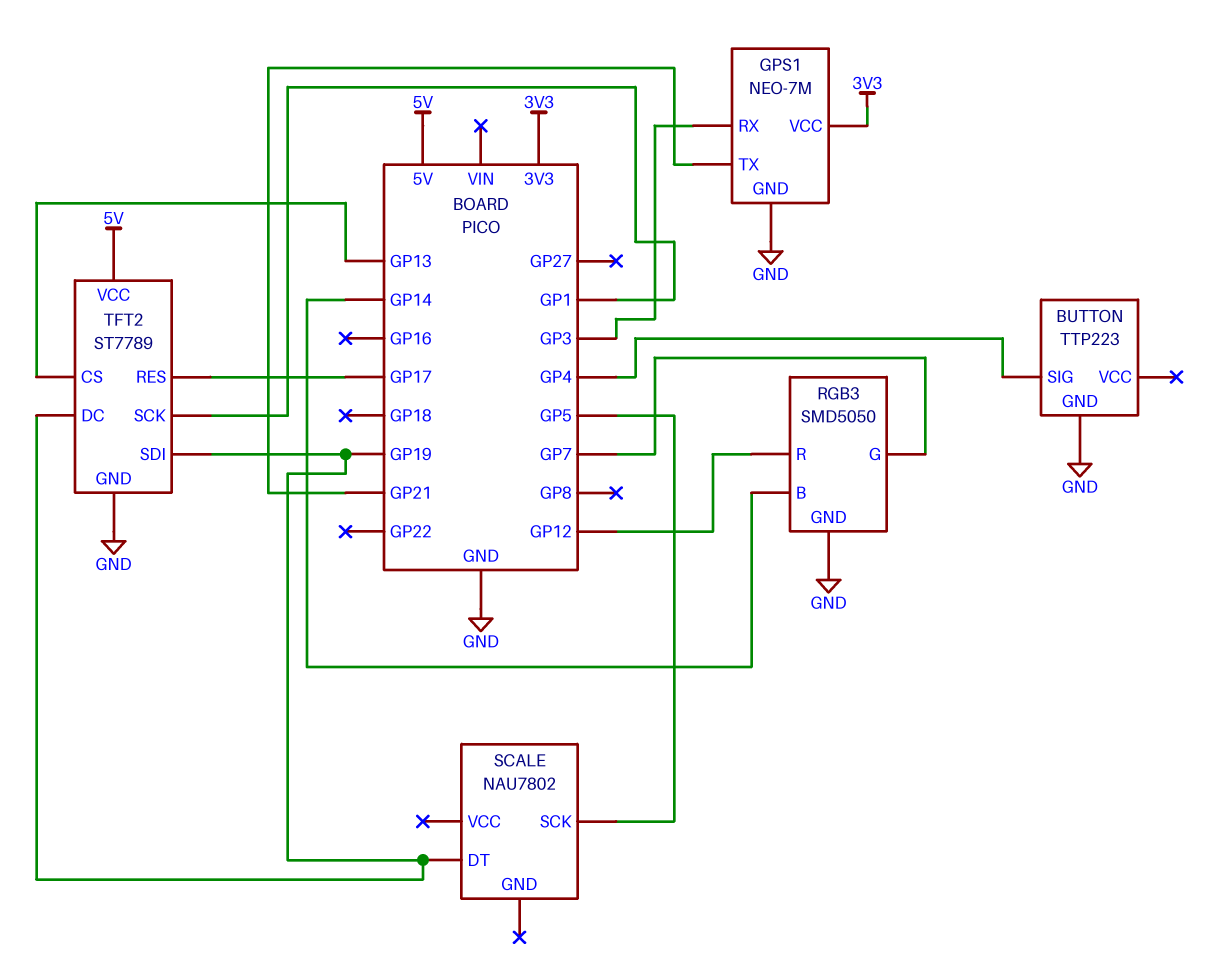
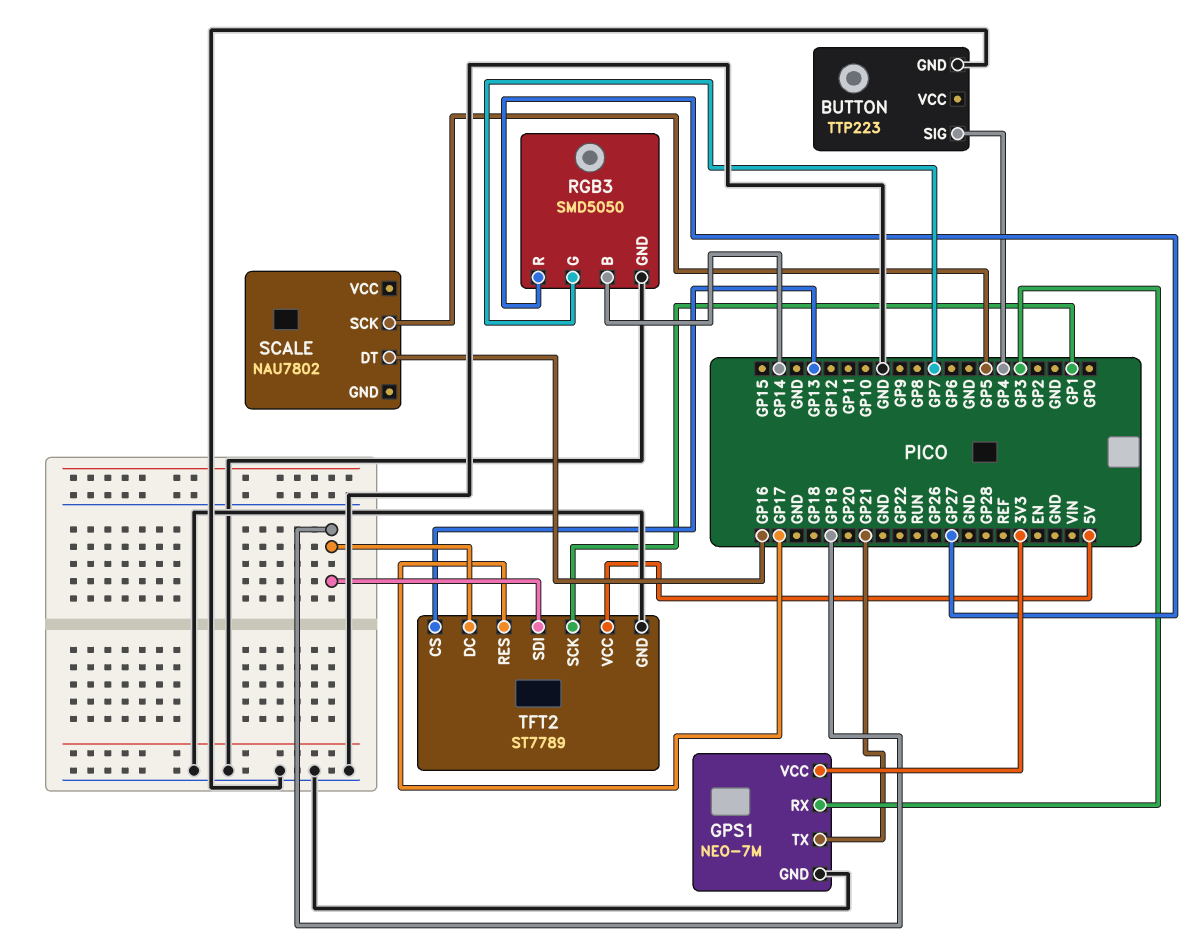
RGB3 pin R: GP12 -> GP27
SCALE pin DT: GP19 -> GP16

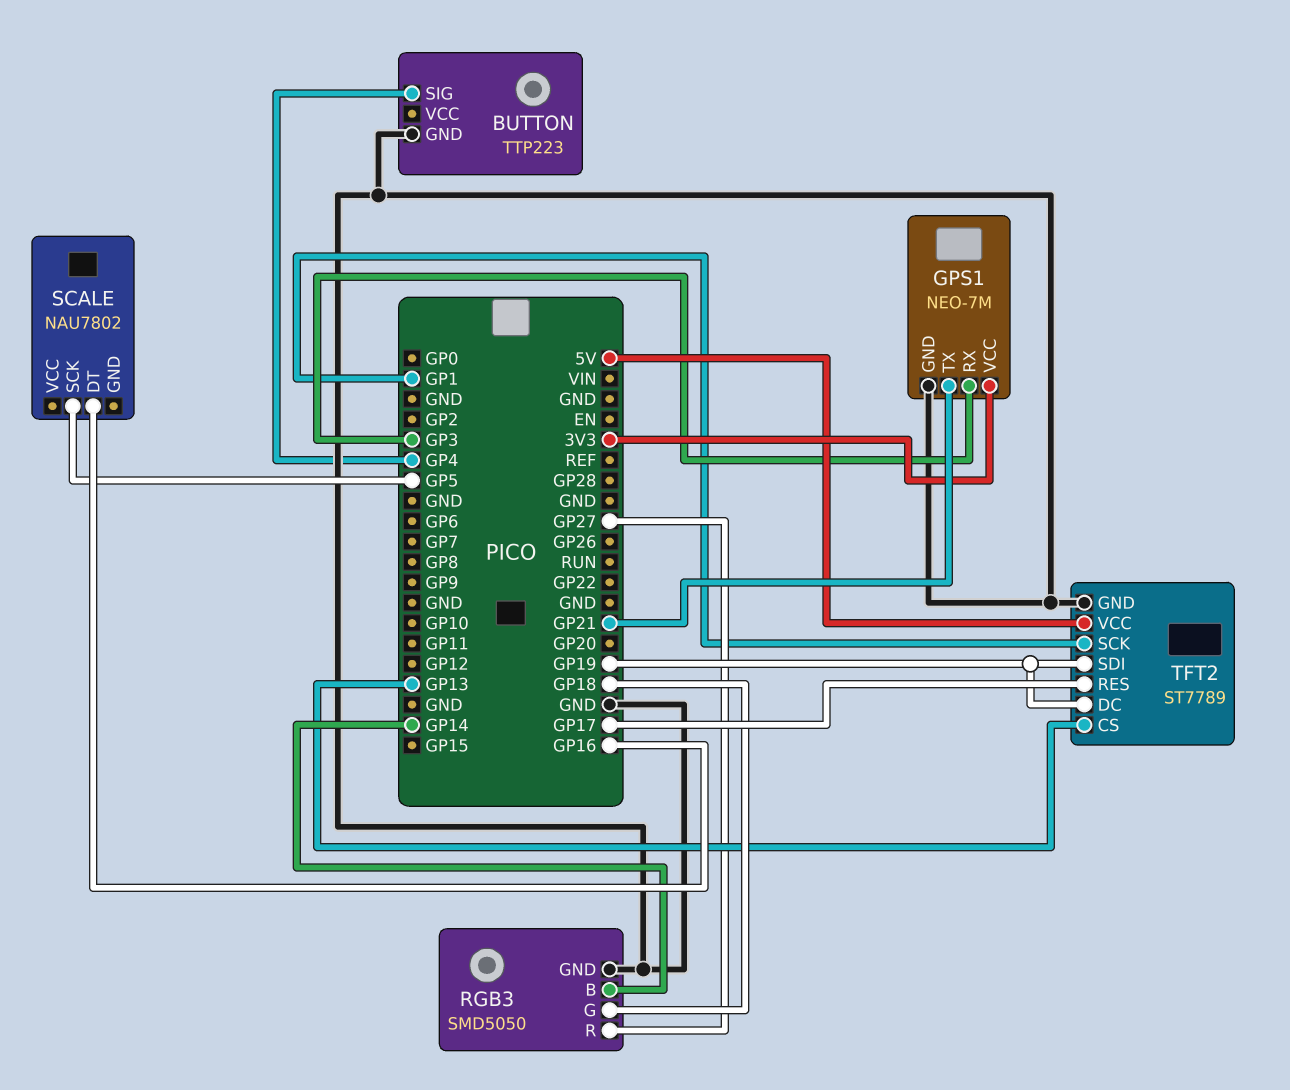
RGB3 pin G: GP7 -> GP18

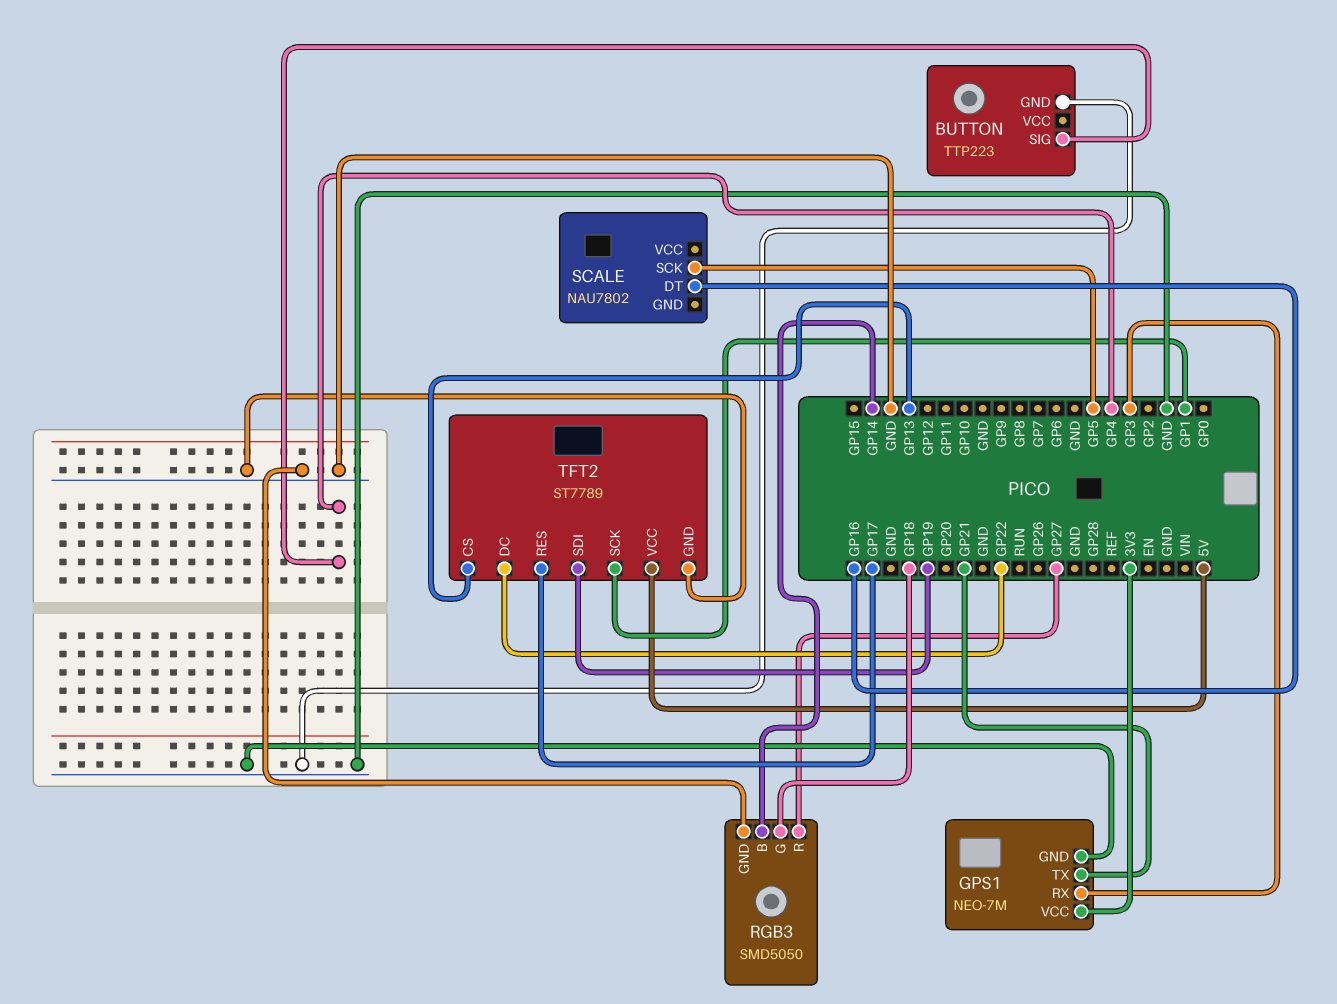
TFT2 pin DC: GP19 -> GP22

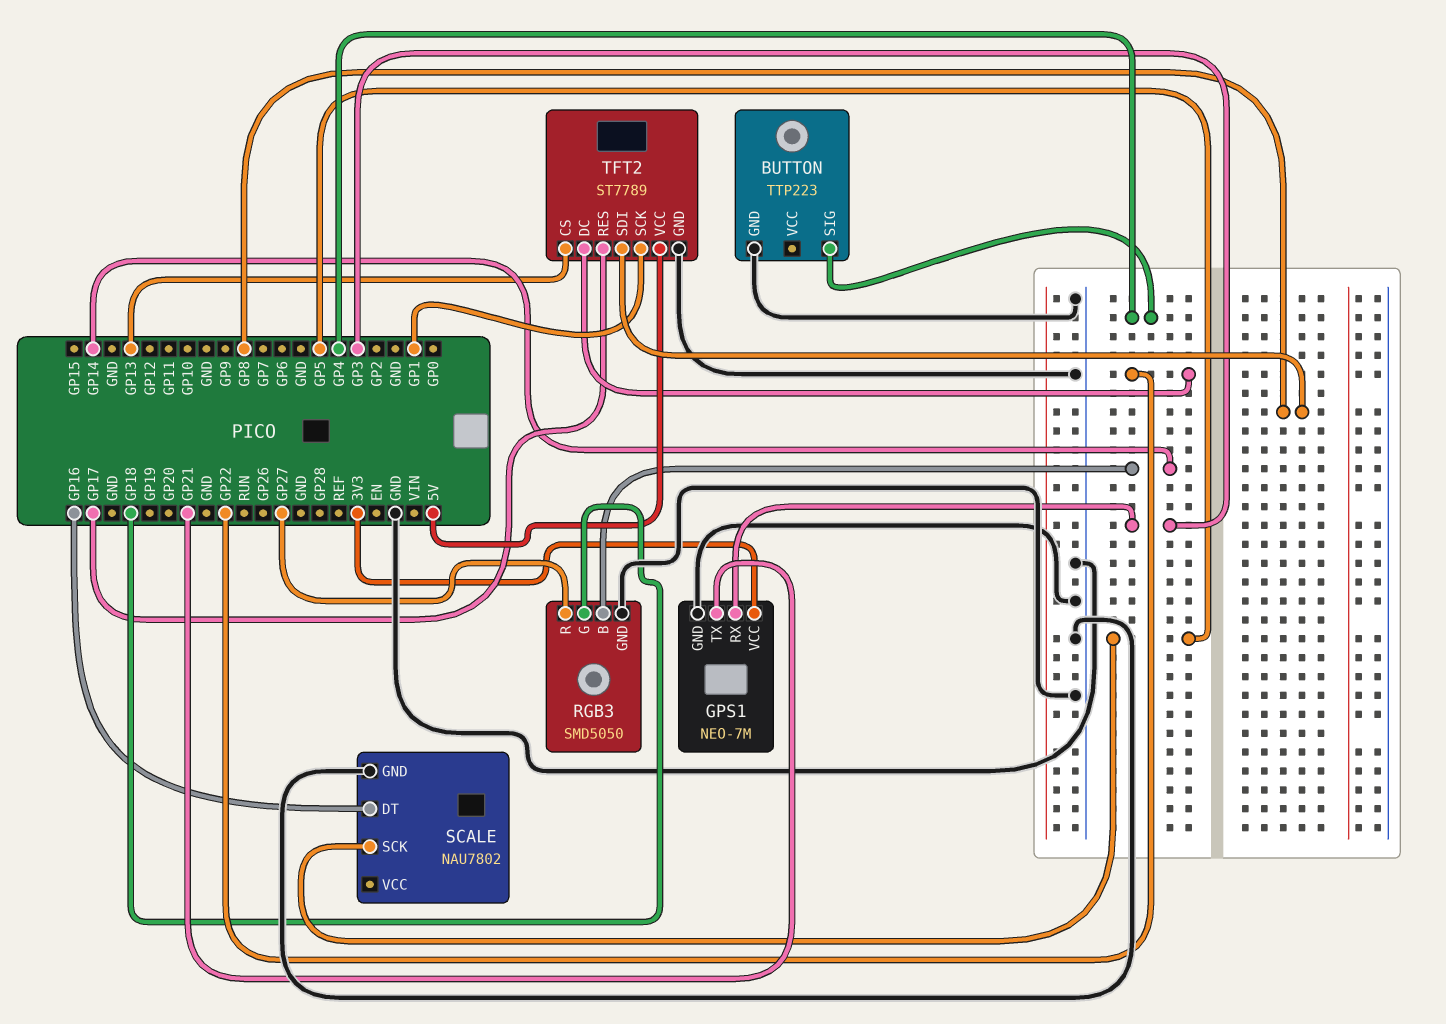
SCALE pin GND: none -> GND
TFT2 pin SDI: GP19 -> GP8

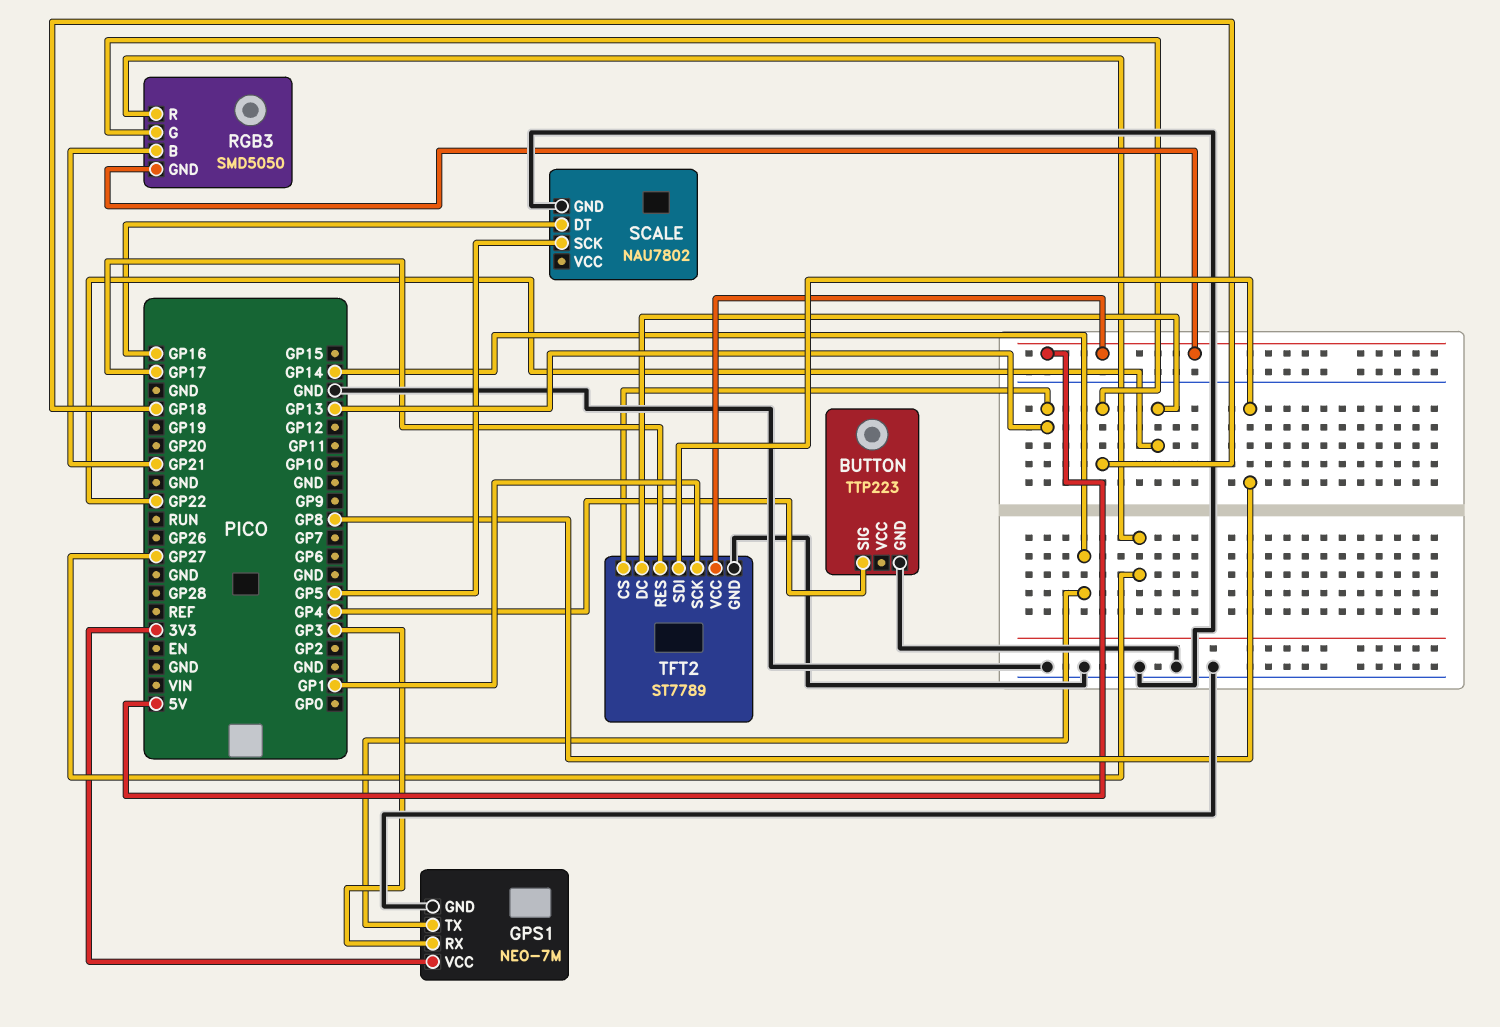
GPS1 pin TX: GP21 -> GP14
RGB3 pin B: GP14 -> GP21
RGB3 pin GND: GND -> 5V

